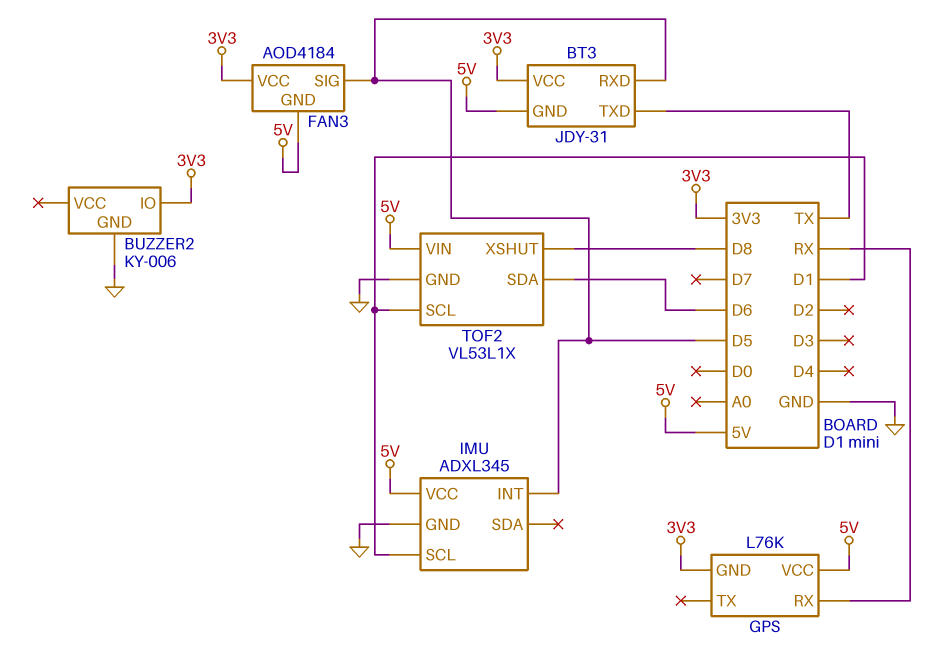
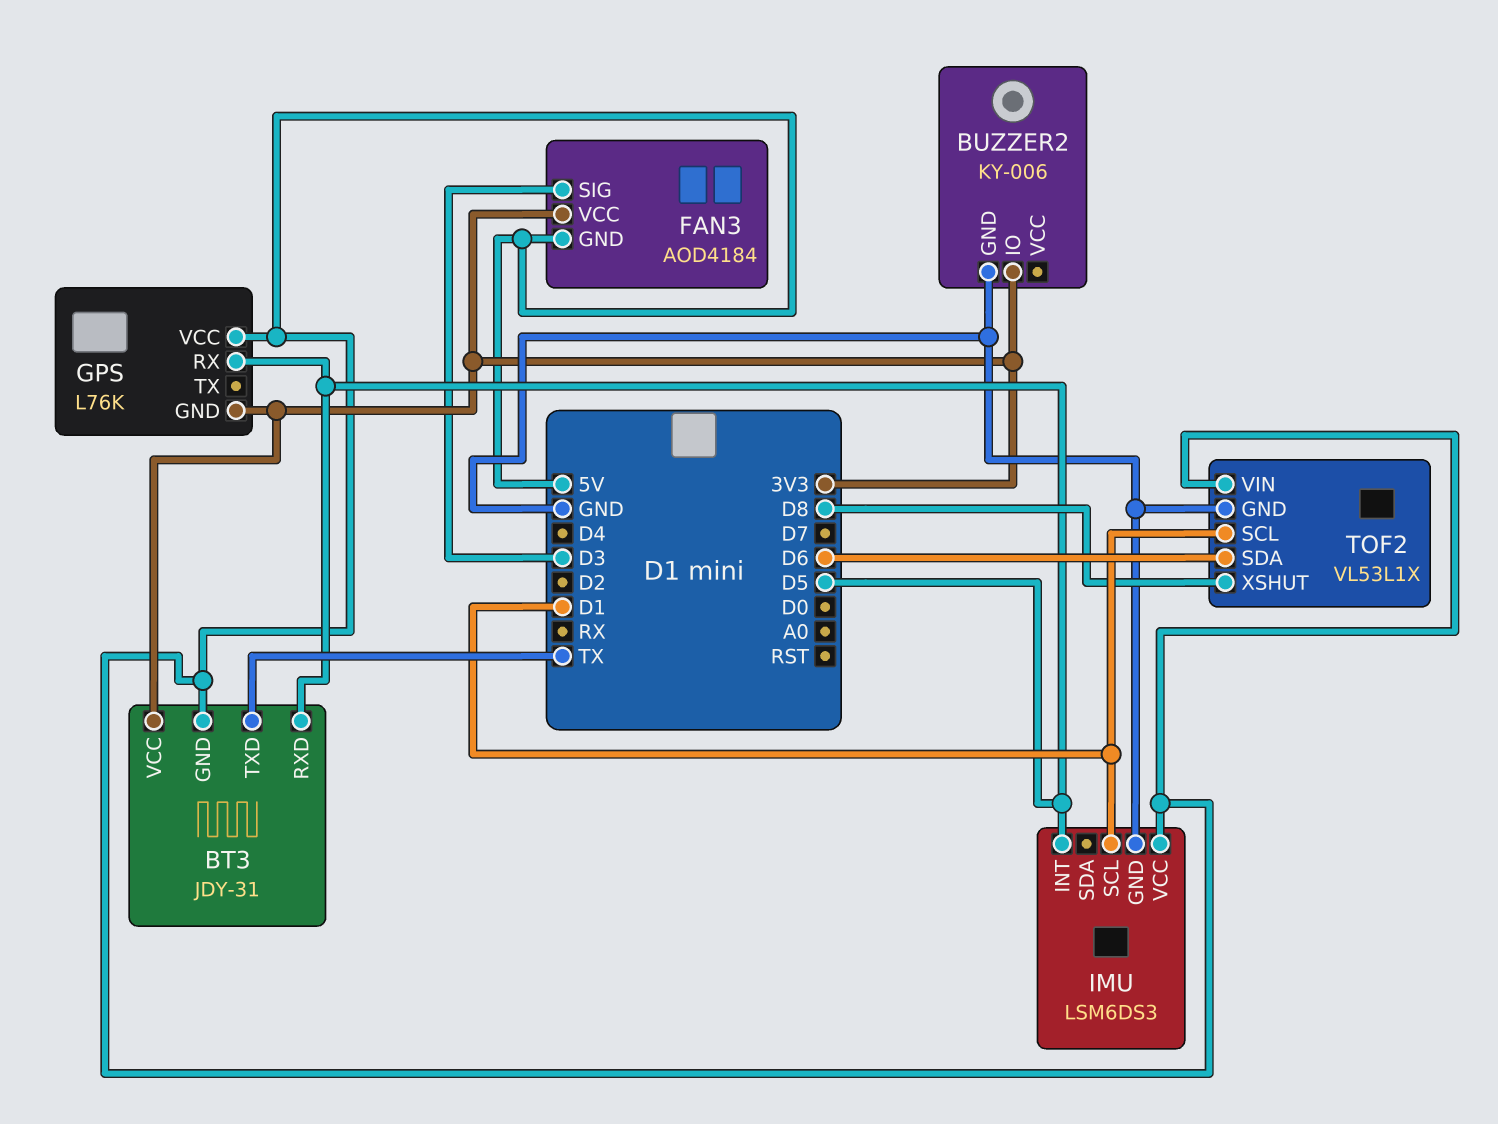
FAN3 pin SIG: D5 -> D3
GPS pin RX: RX -> D5
IMU: ADXL345 -> LSM6DS3

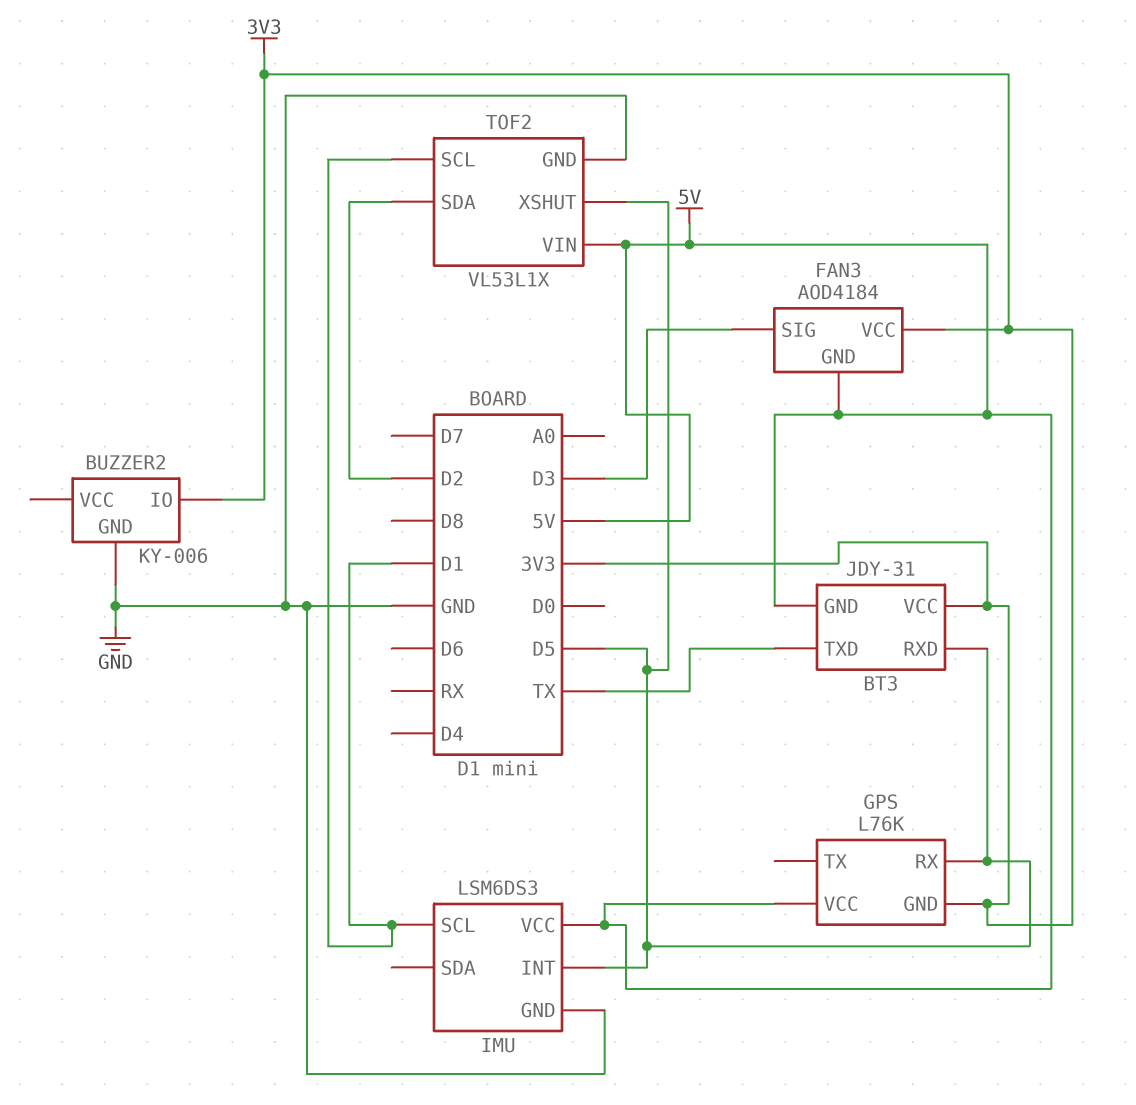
TOF2 pin SDA: D6 -> D2
TOF2 pin XSHUT: D8 -> D5

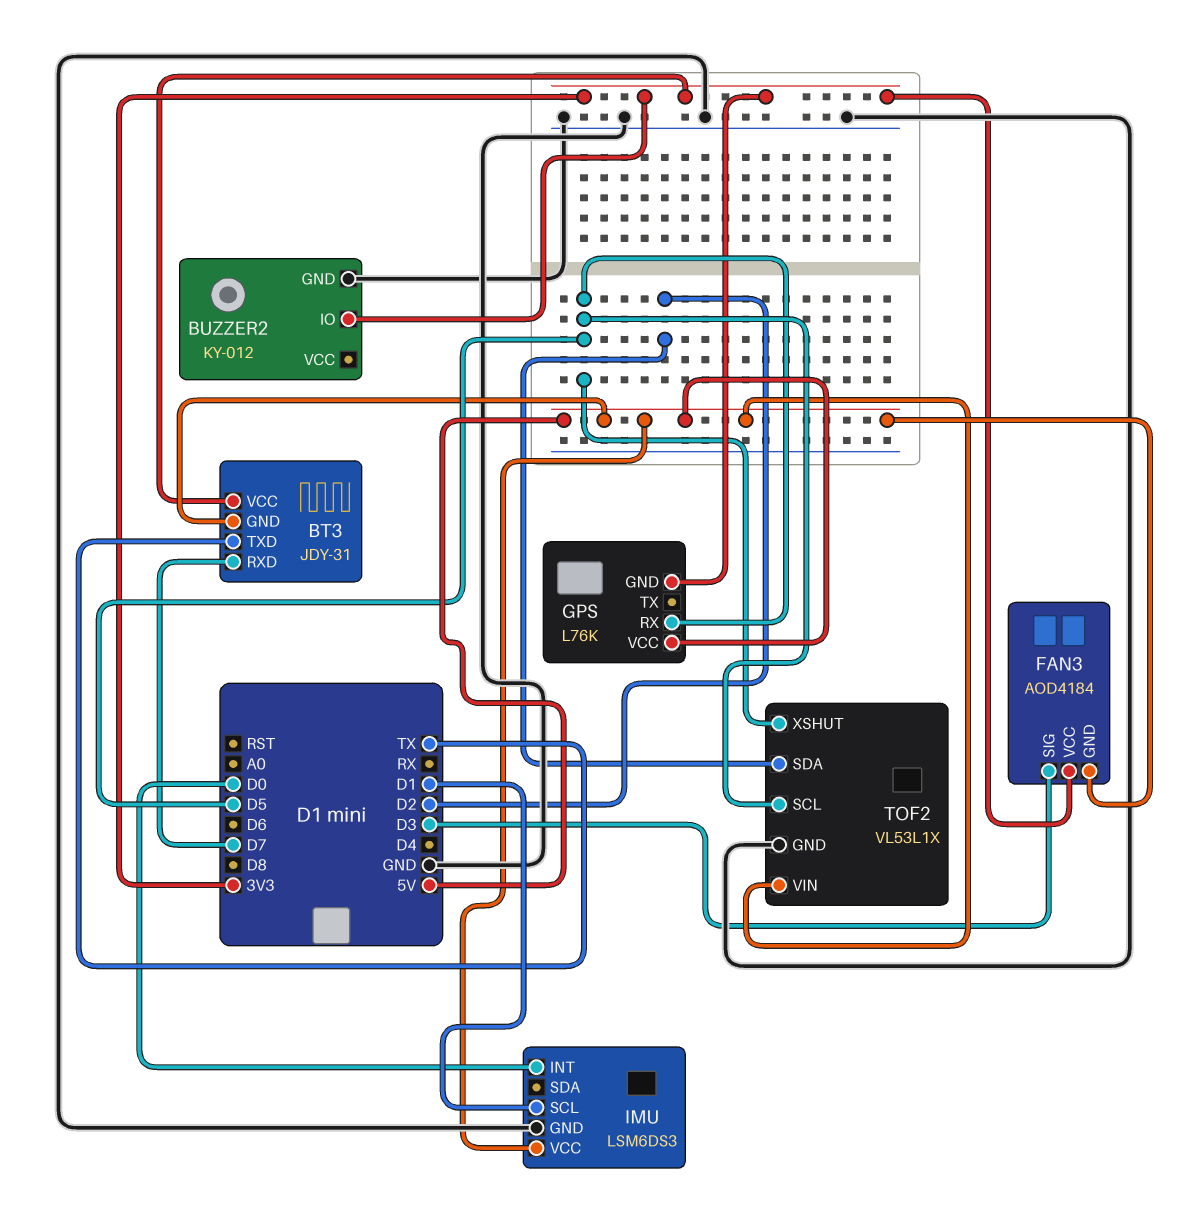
BT3 pin RXD: D5 -> D7
BUZZER2: KY-006 -> KY-012
IMU pin INT: D5 -> D0
TOF2 pin SCL: D1 -> D5

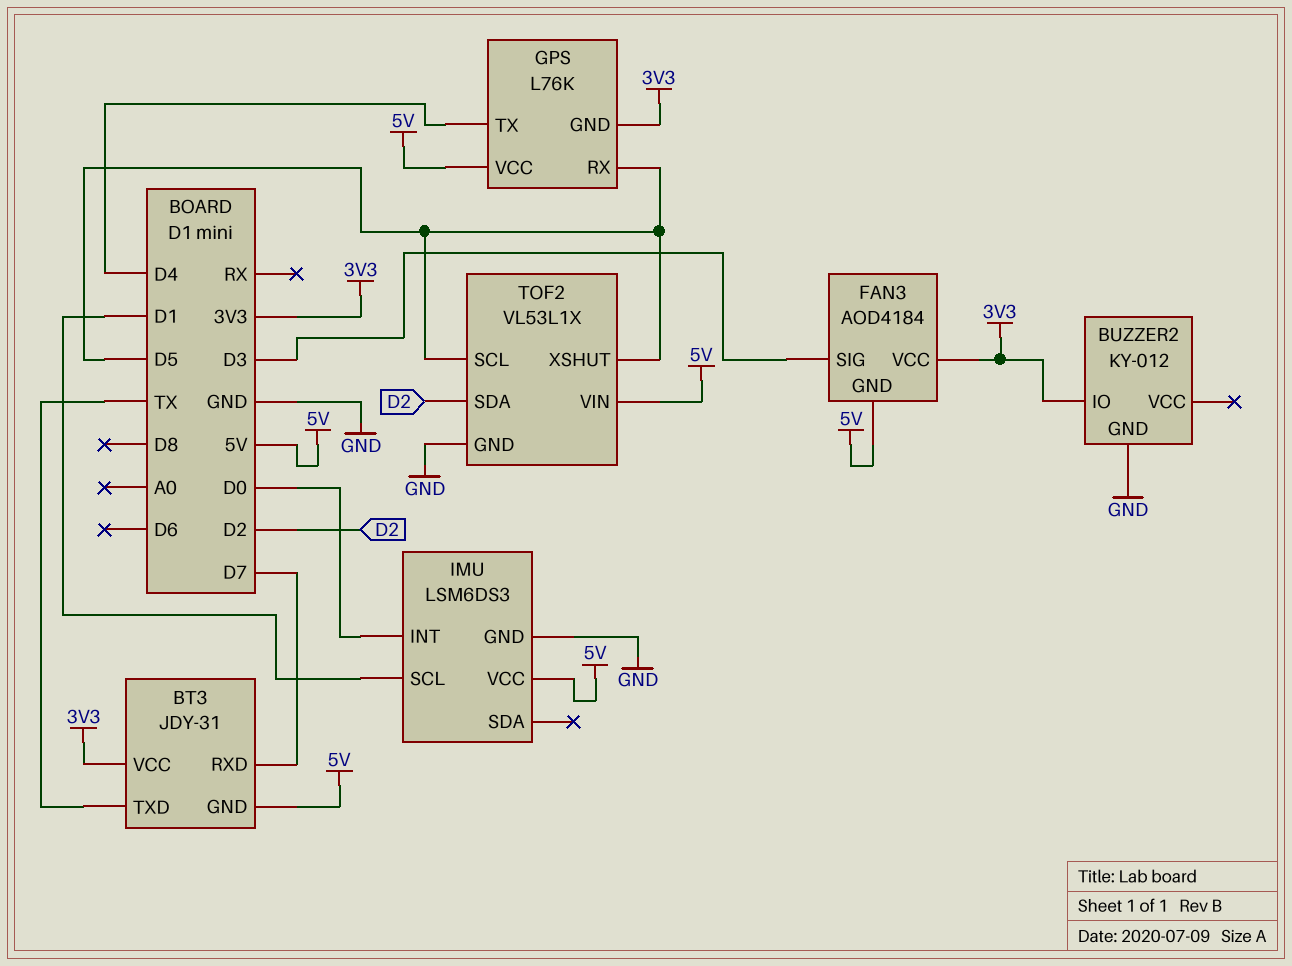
GPS pin TX: none -> D4

